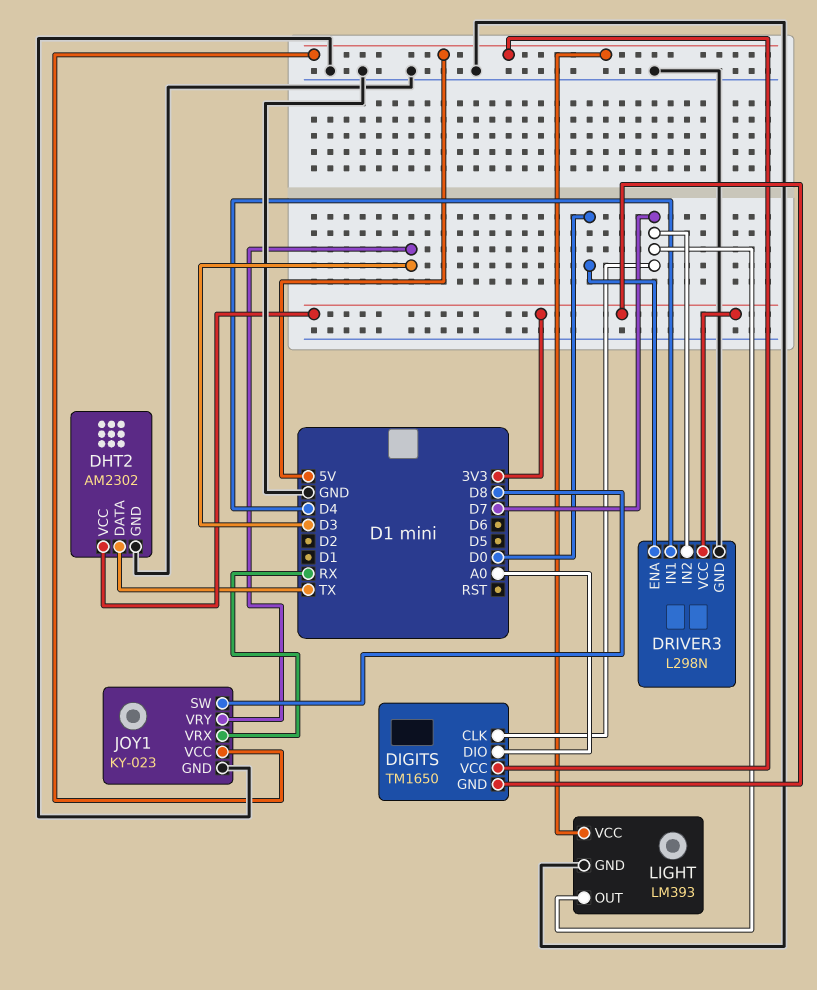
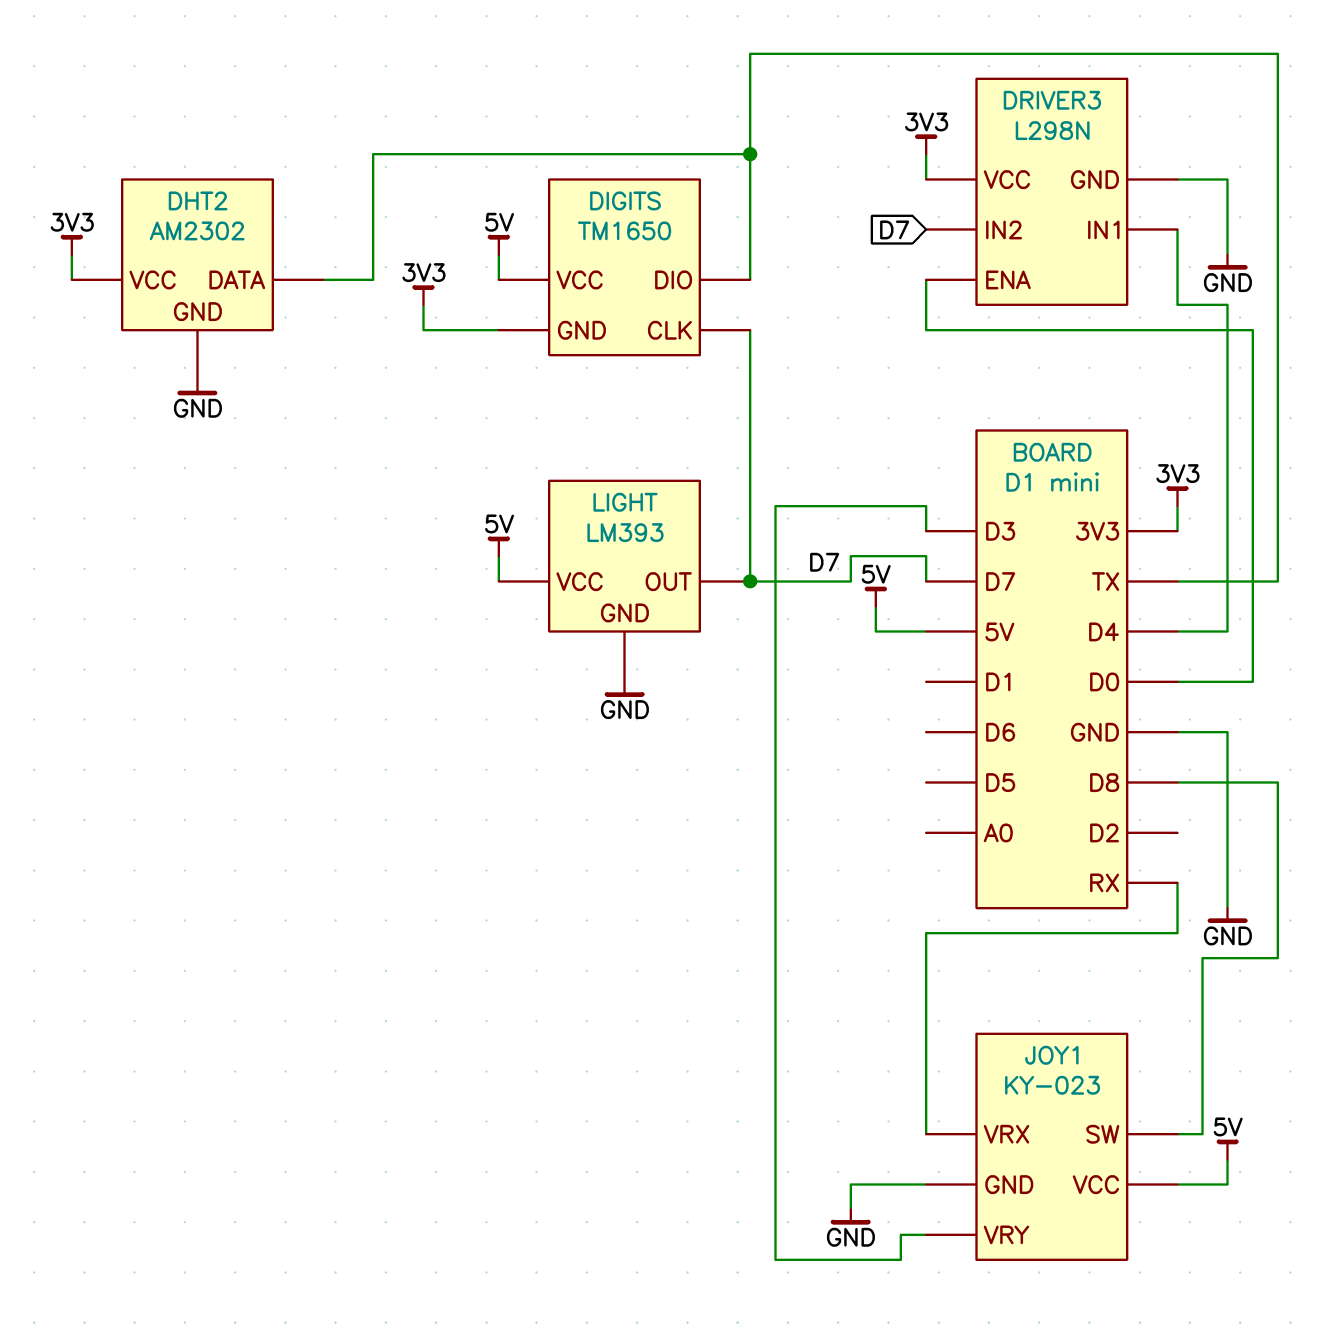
DIGITS pin DIO: A0 -> TX

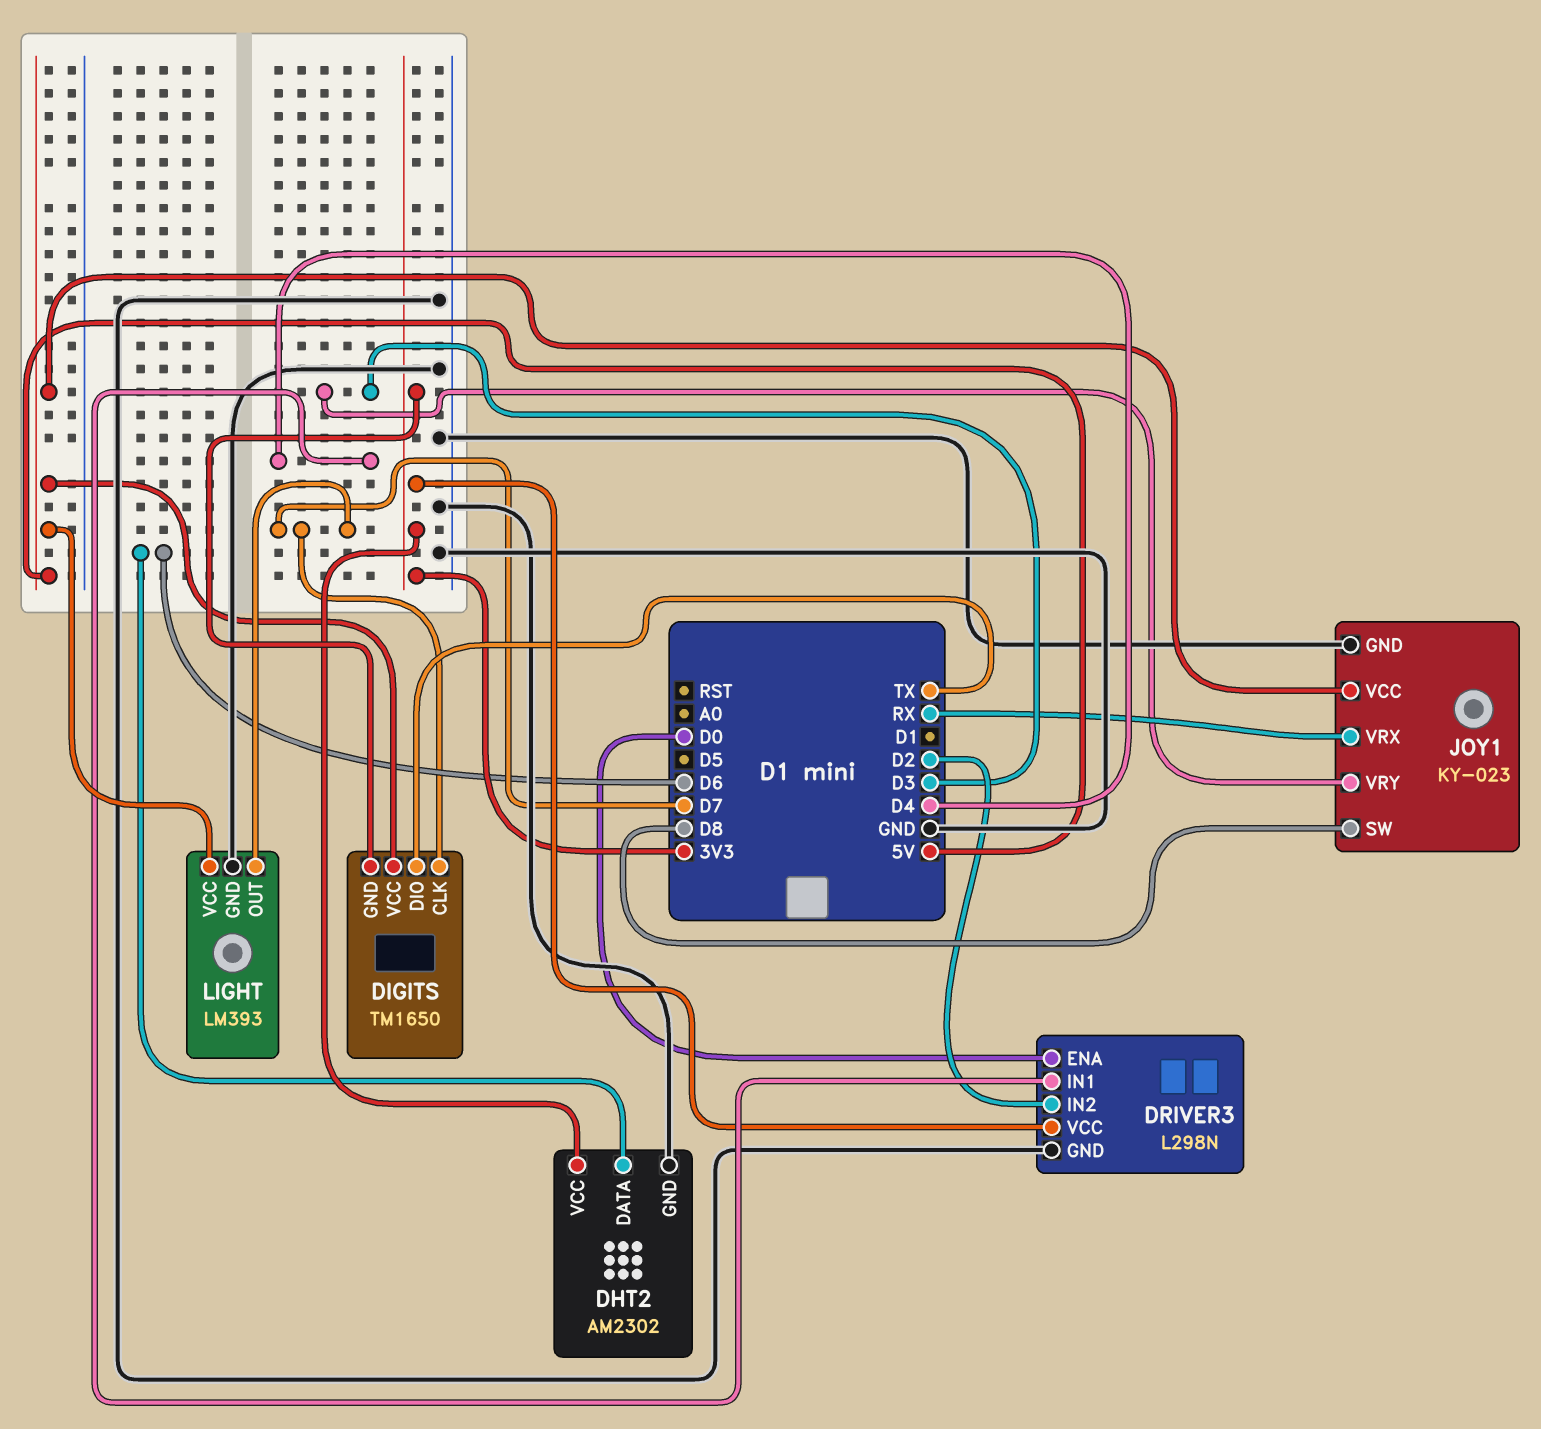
DHT2 pin DATA: TX -> D6
DRIVER3 pin IN2: D7 -> D2

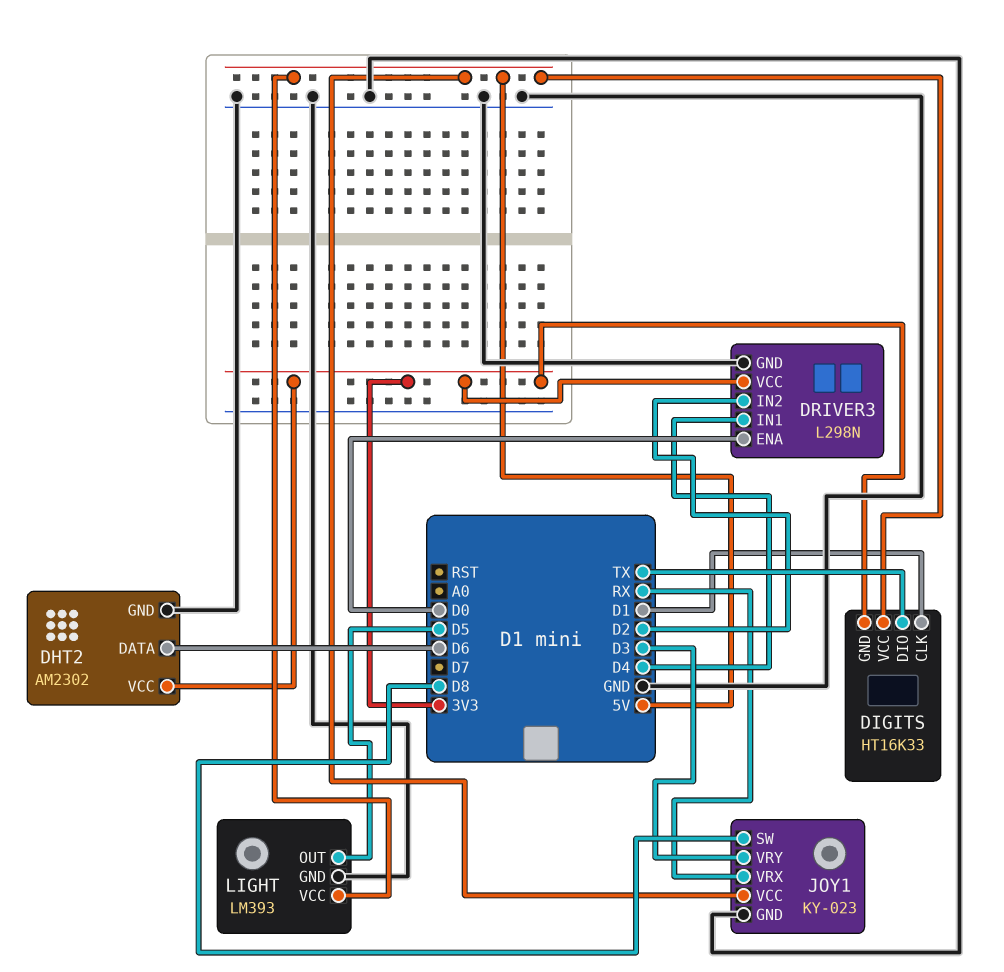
DIGITS: TM1650 -> HT16K33
DIGITS pin CLK: D7 -> D1
LIGHT pin OUT: D7 -> D5

